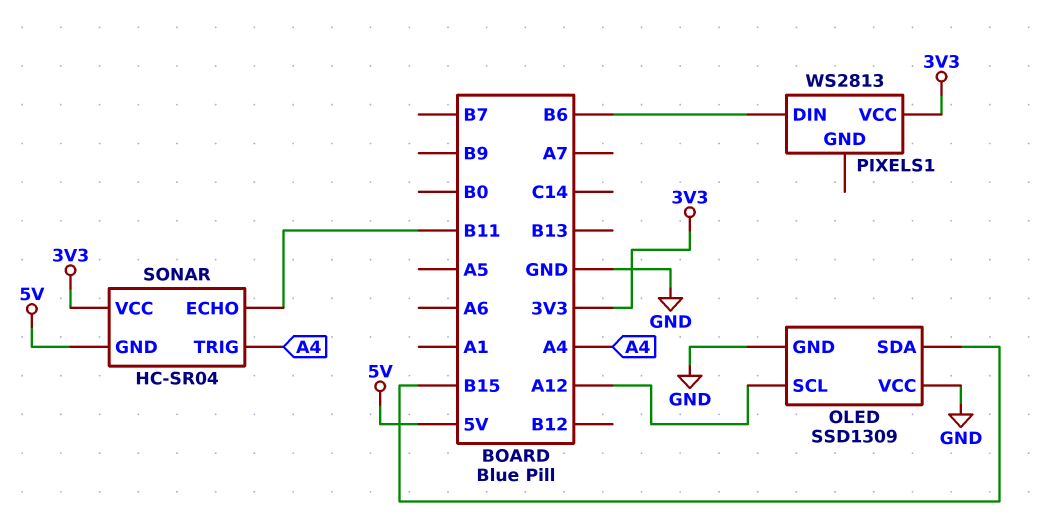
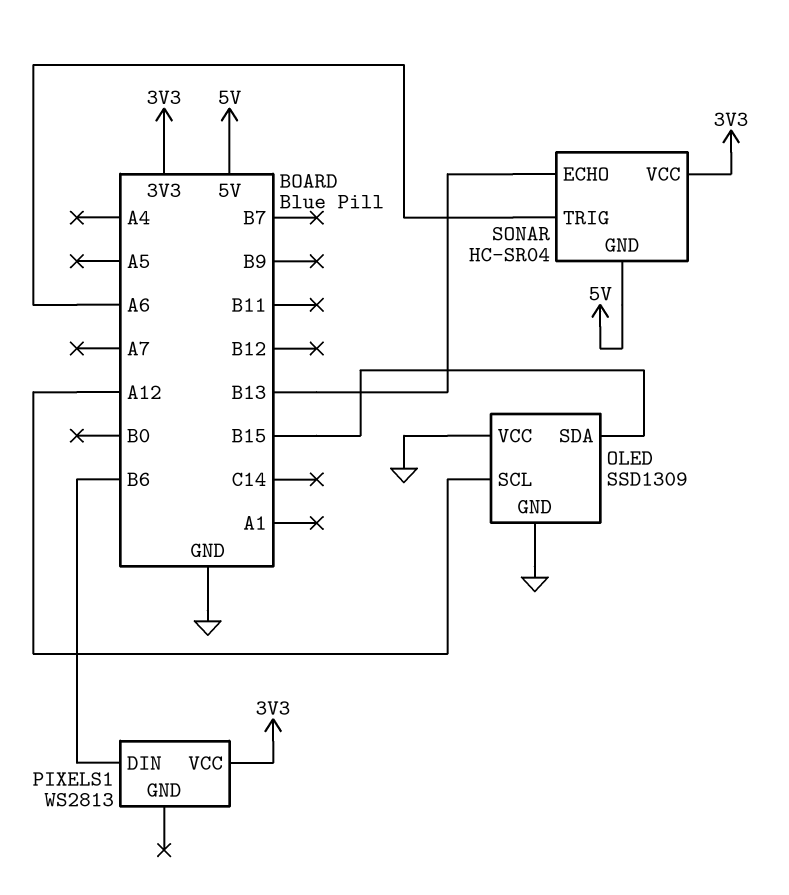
SONAR pin ECHO: B11 -> B13
SONAR pin TRIG: A4 -> A6

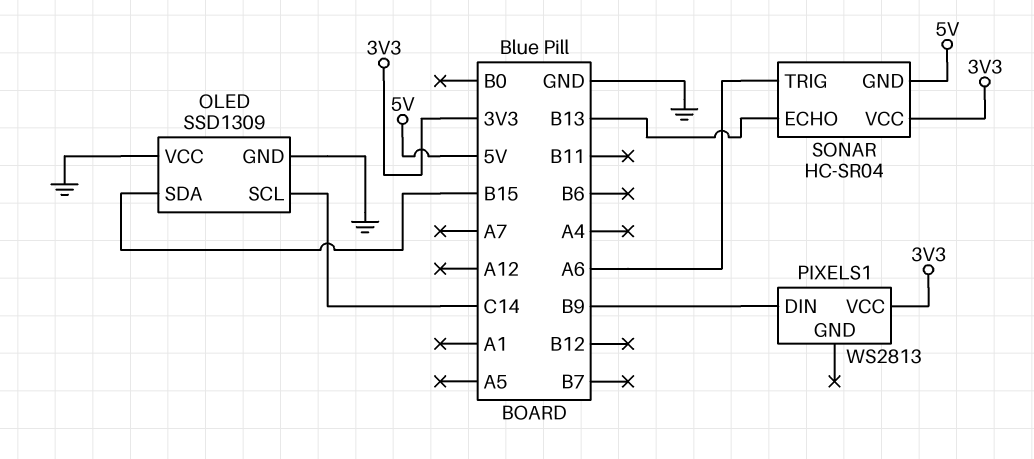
OLED pin SCL: A12 -> C14
PIXELS1 pin DIN: B6 -> B9

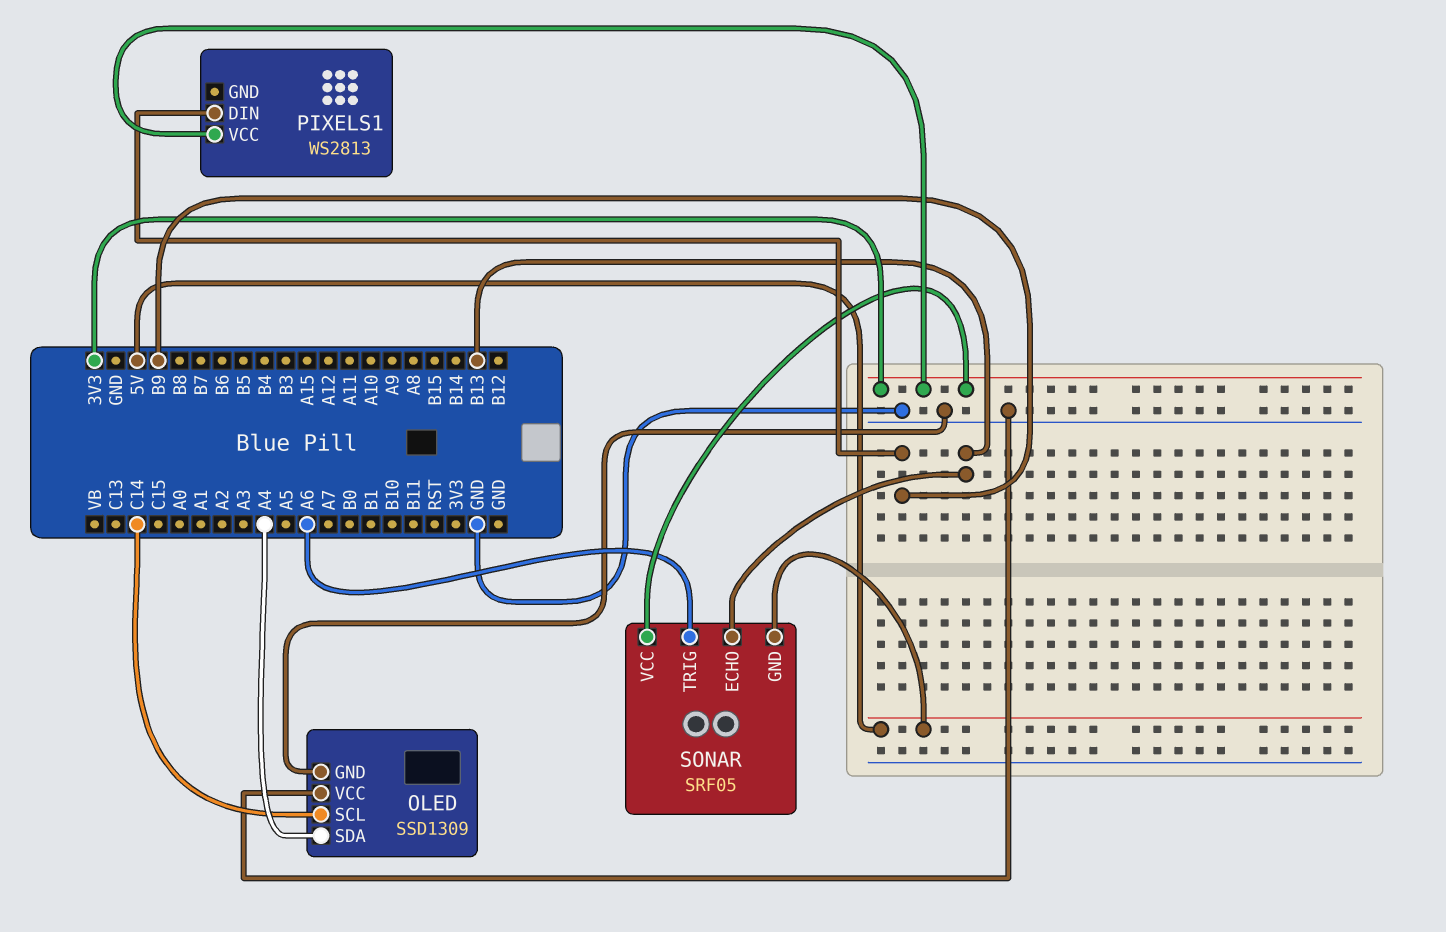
OLED pin SDA: B15 -> A4
SONAR: HC-SR04 -> SRF05

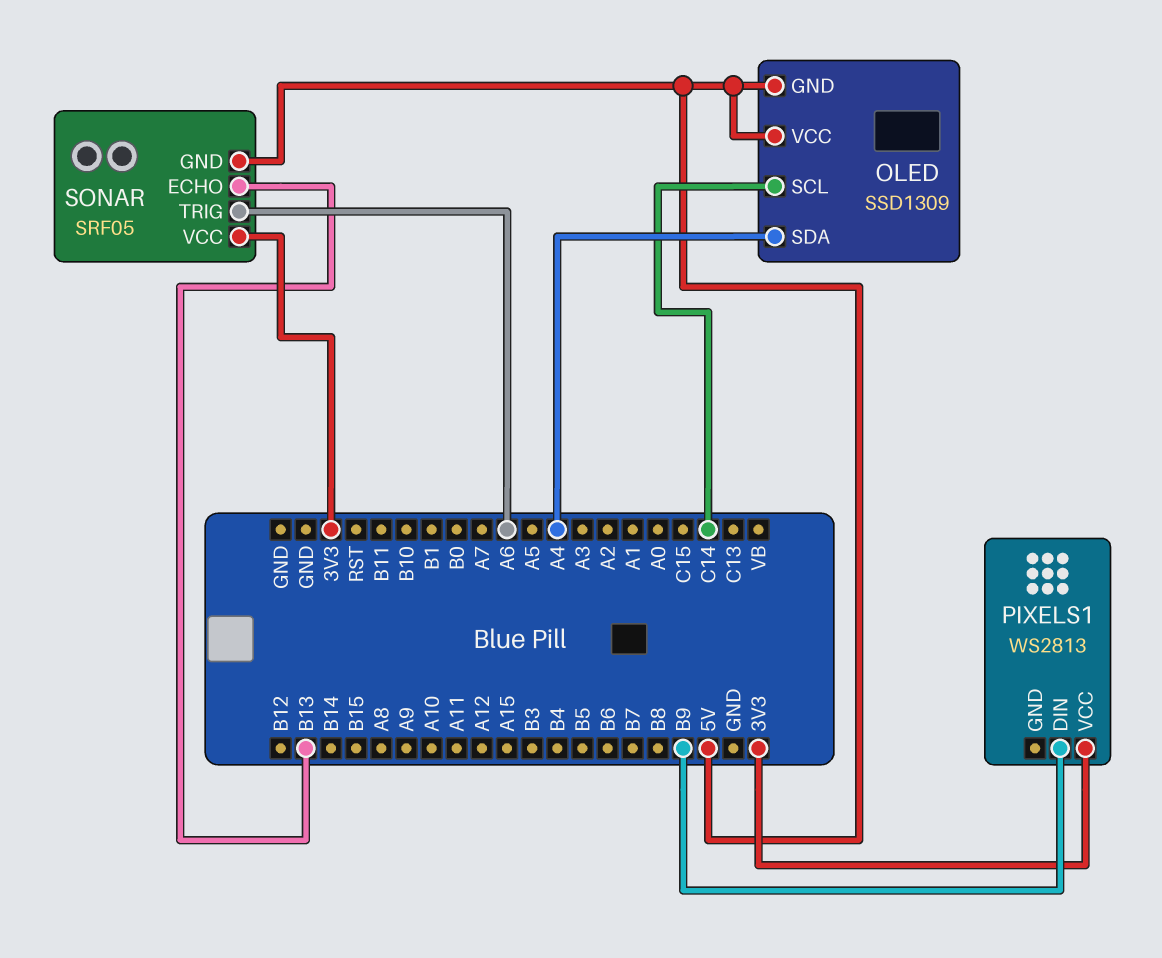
OLED pin GND: GND -> 5V
OLED pin VCC: GND -> 5V

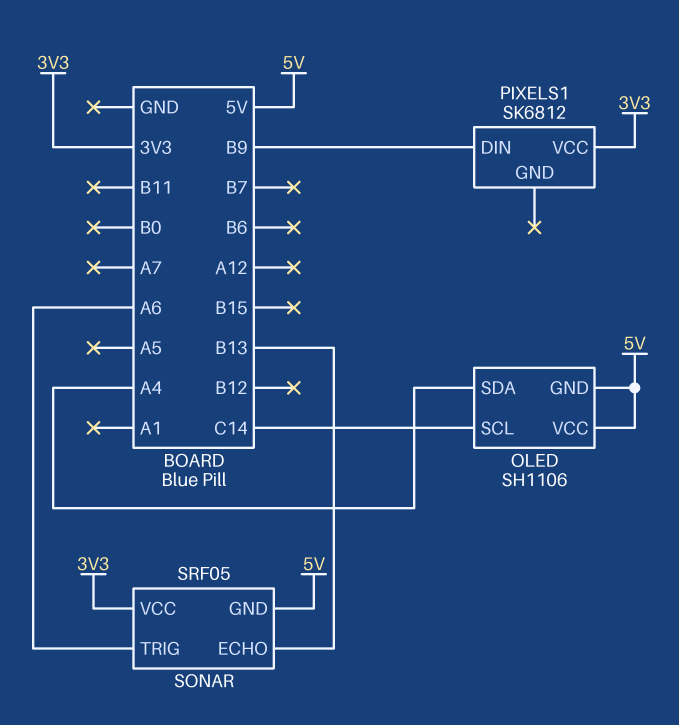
OLED: SSD1309 -> SH1106
PIXELS1: WS2813 -> SK6812

